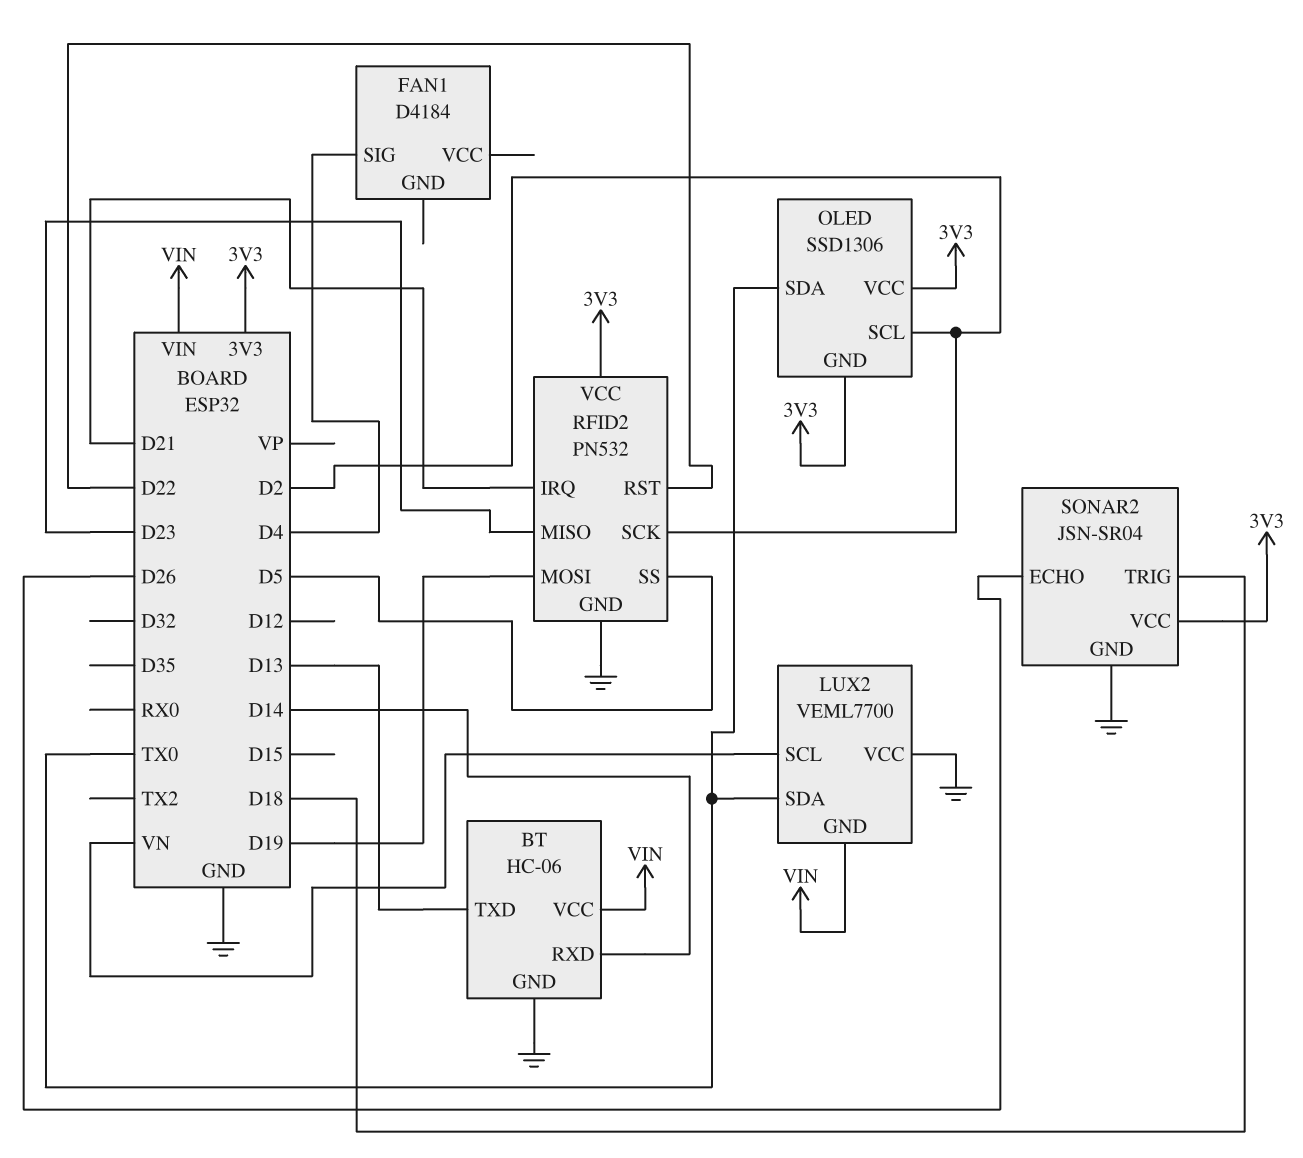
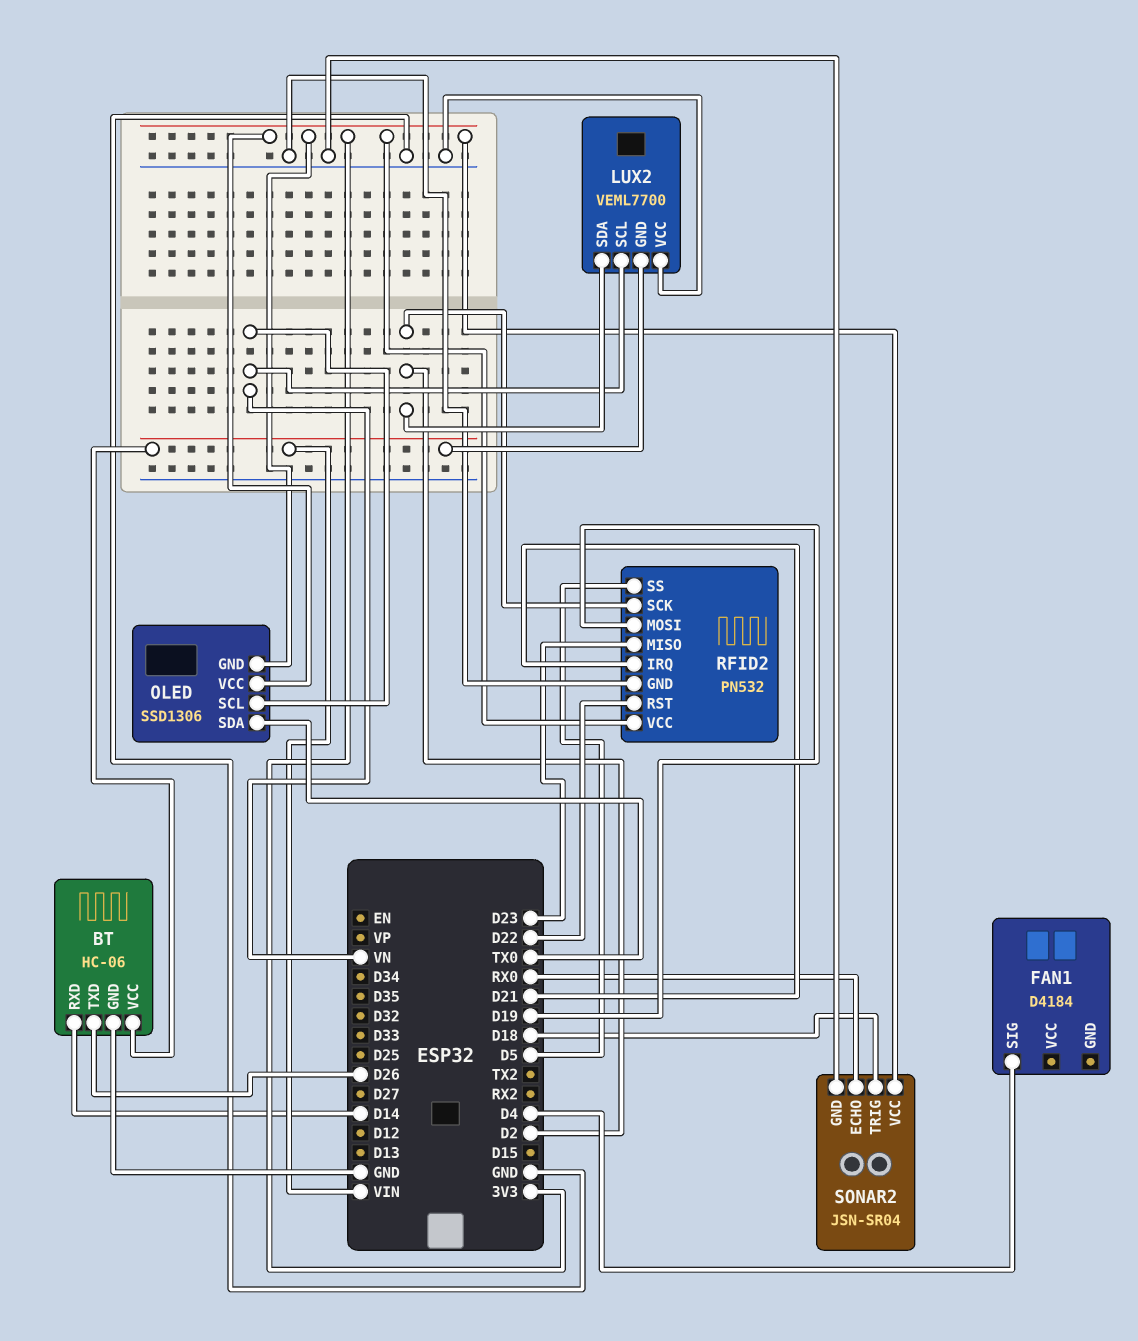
BT pin TXD: D13 -> D26
LUX2 pin SDA: TX0 -> D2
OLED pin SCL: D2 -> VN
SONAR2 pin ECHO: D26 -> RX0

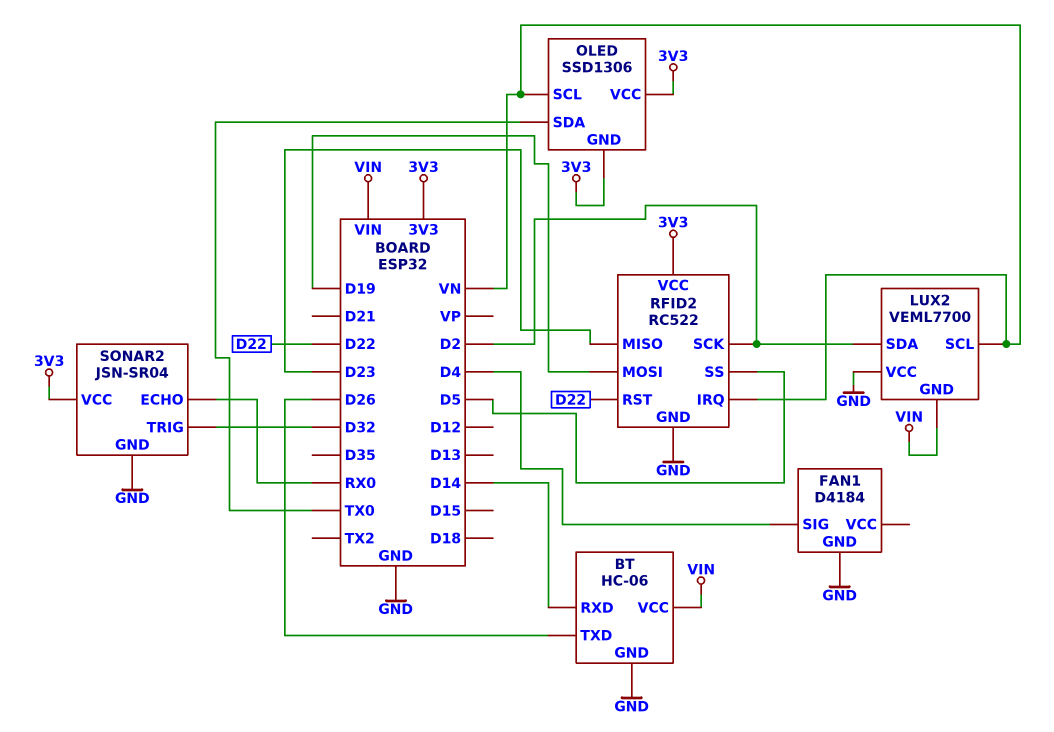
FAN1 pin GND: none -> GND
RFID2: PN532 -> RC522
RFID2 pin IRQ: D21 -> VN
SONAR2 pin TRIG: D18 -> D32

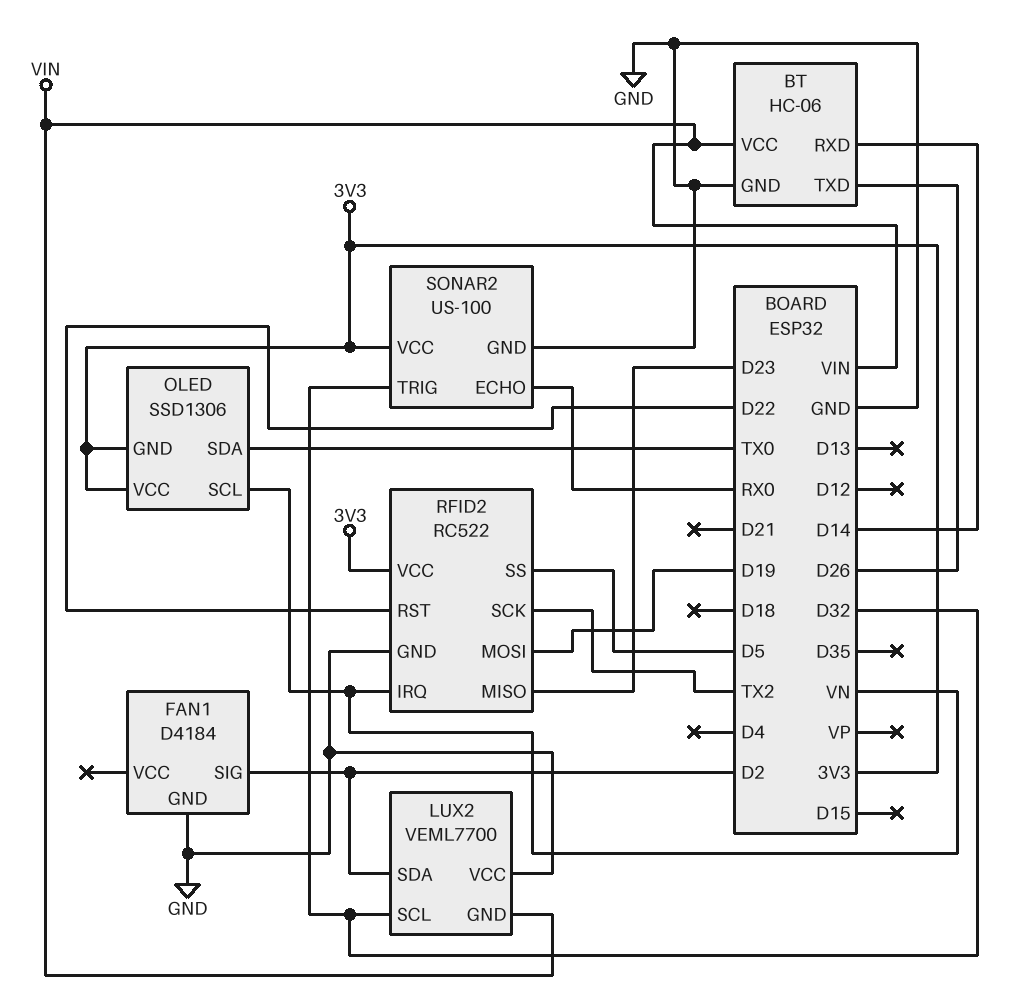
FAN1 pin SIG: D4 -> D2
LUX2 pin SCL: VN -> D32
RFID2 pin SCK: D2 -> TX2
SONAR2: JSN-SR04 -> US-100

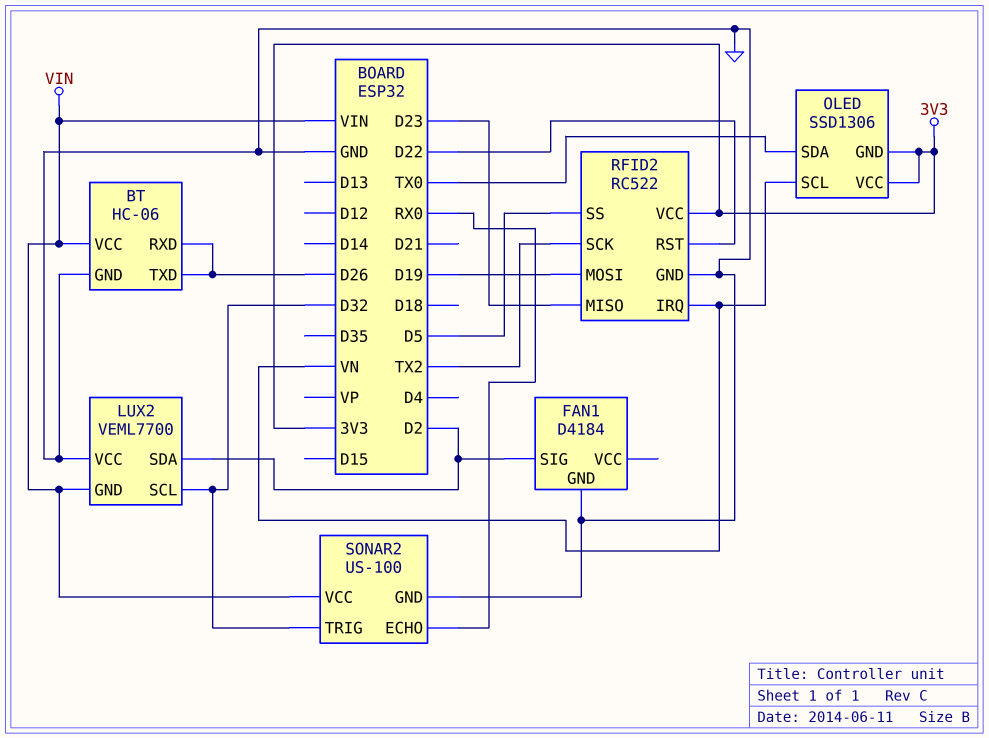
BT pin RXD: D14 -> D26
SONAR2 pin VCC: 3V3 -> VIN

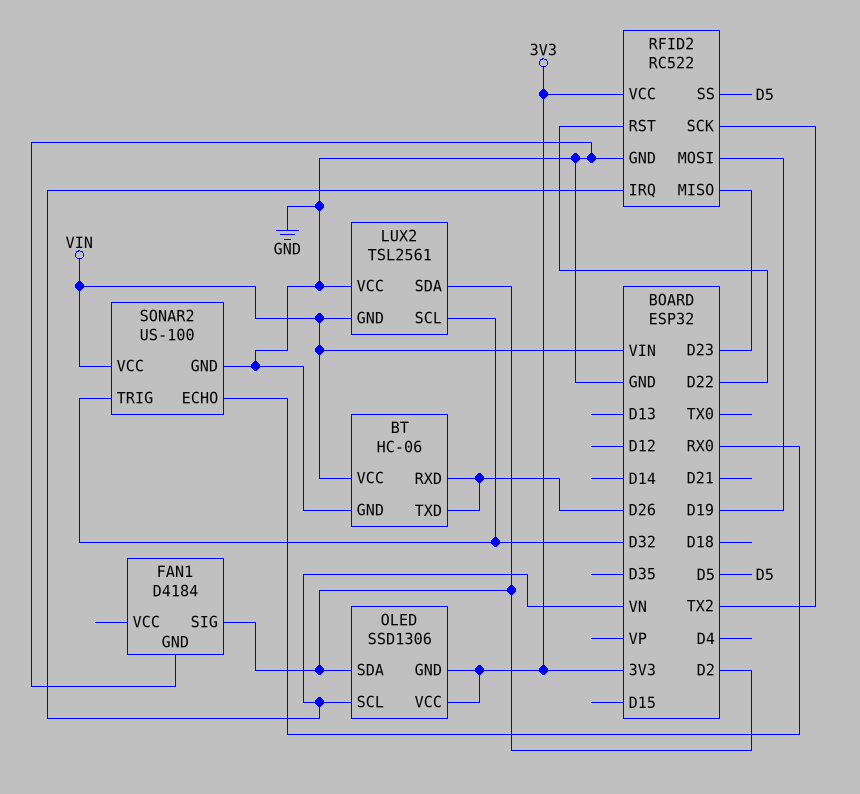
LUX2: VEML7700 -> TSL2561
OLED pin SDA: TX0 -> D2

